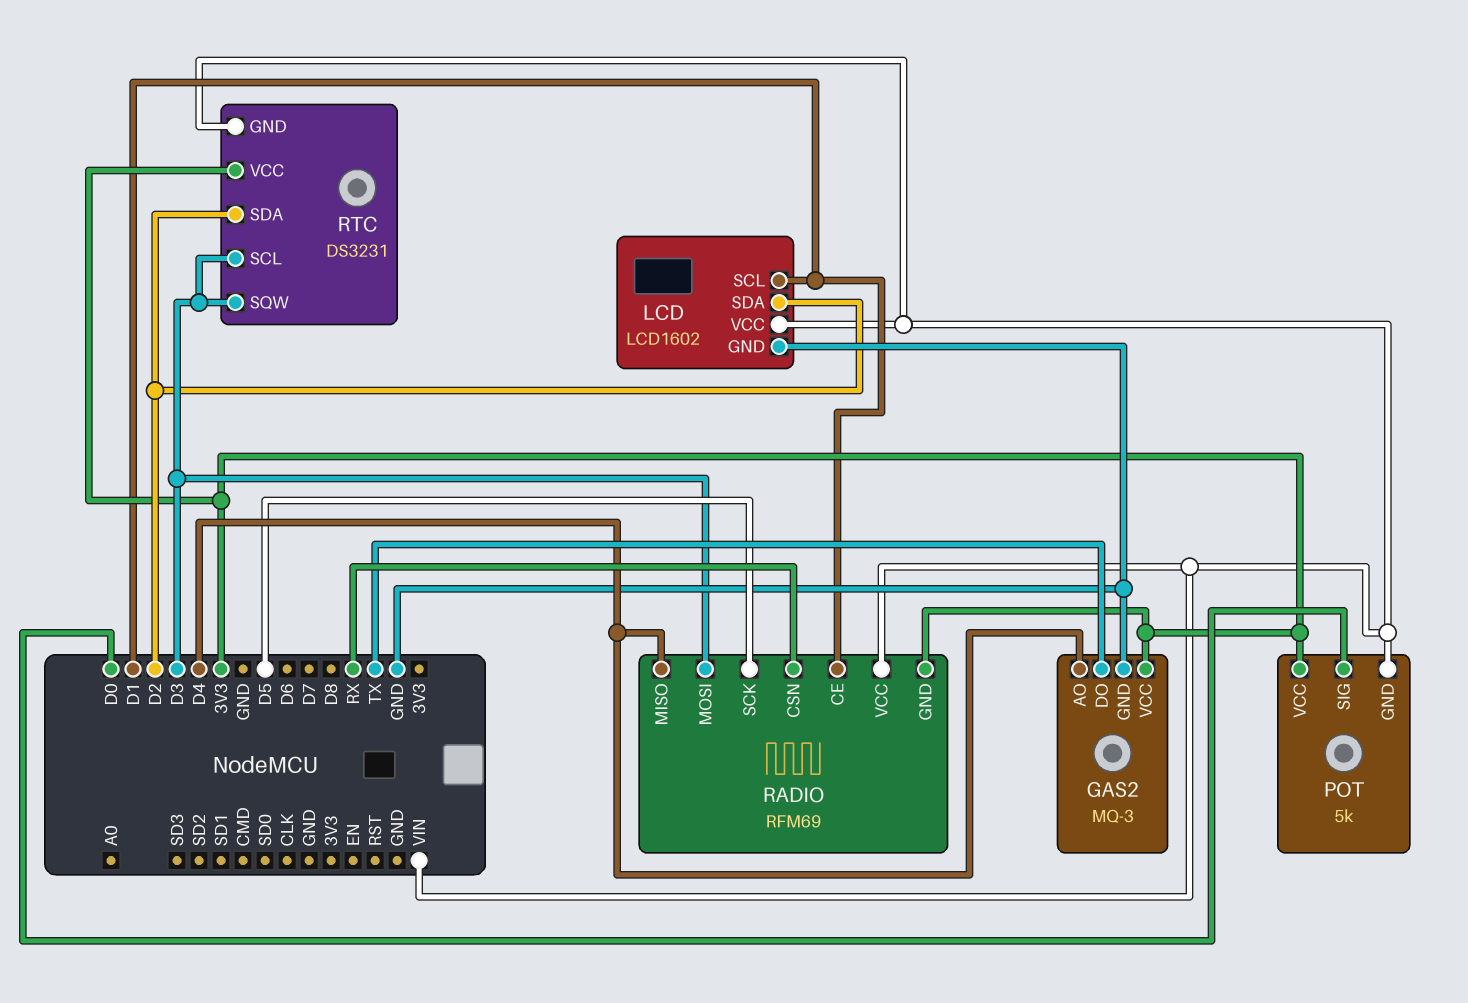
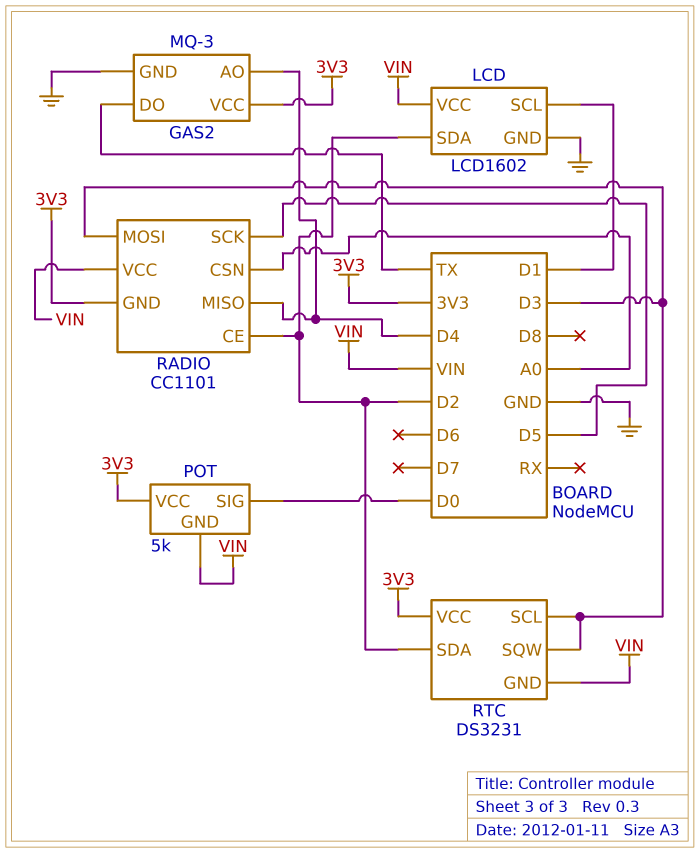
RADIO: RFM69 -> CC1101
RADIO pin CE: D1 -> D2
RADIO pin CSN: RX -> A0

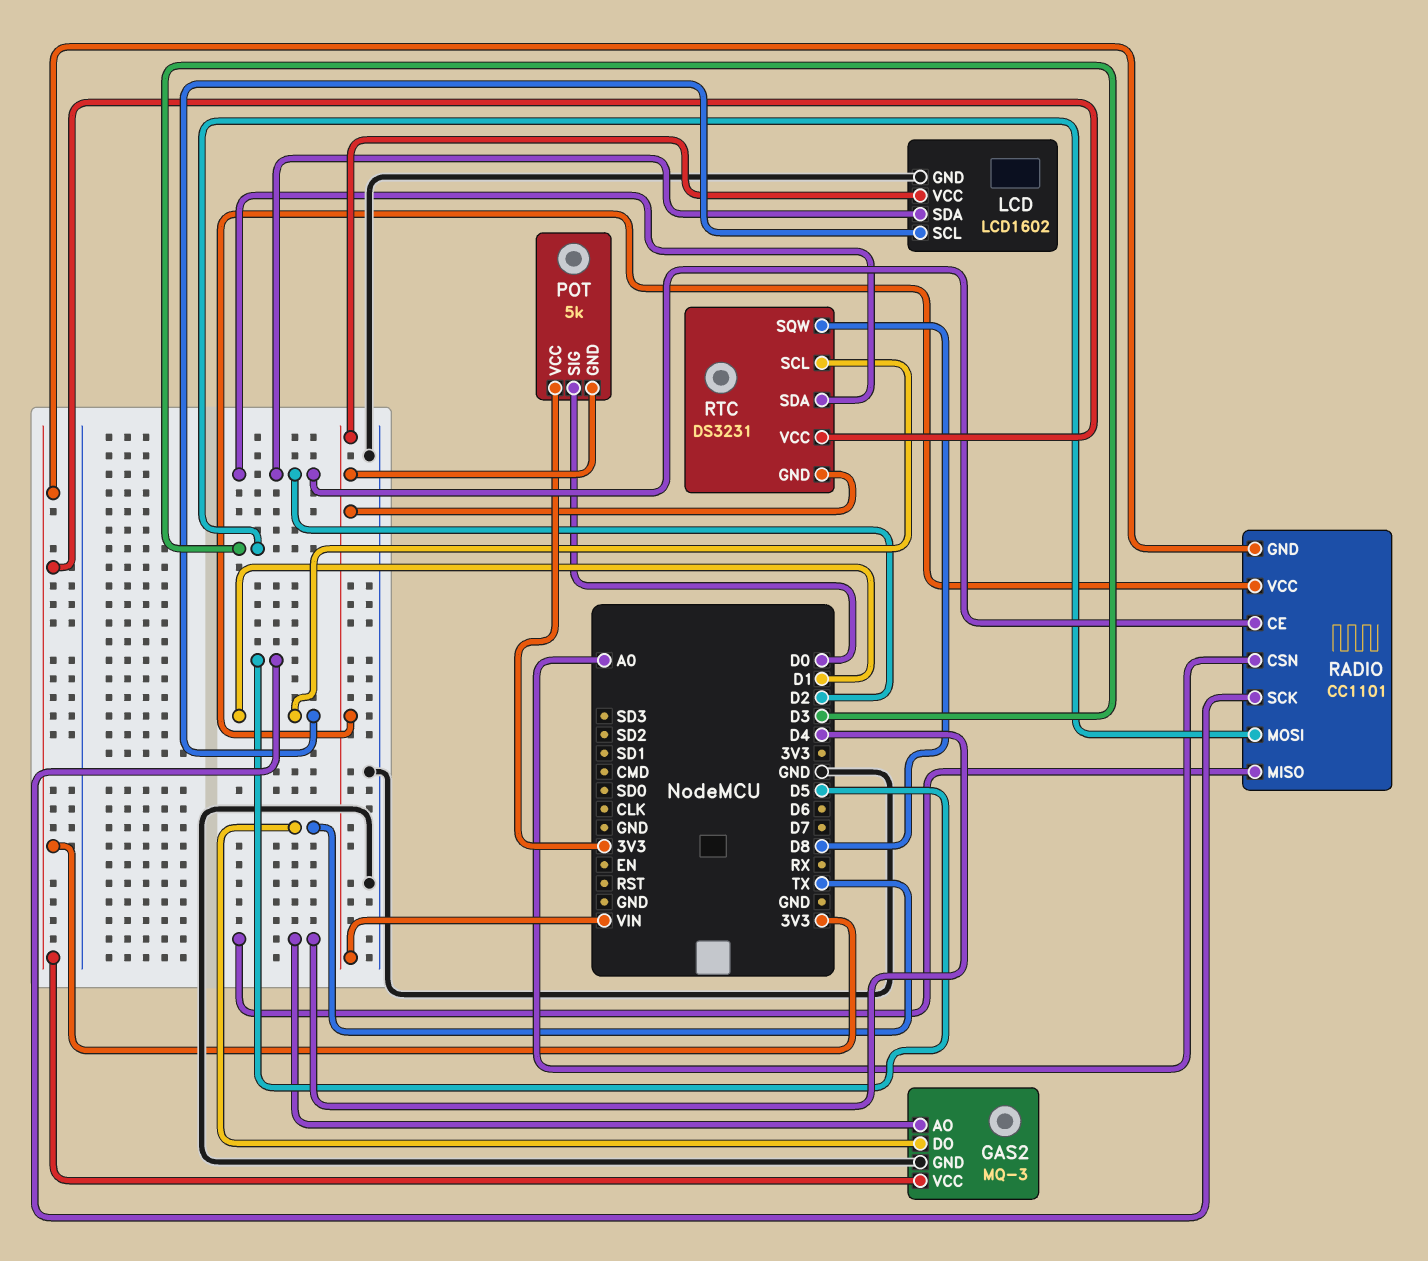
RTC pin SCL: D3 -> D1
RTC pin SQW: D3 -> D8

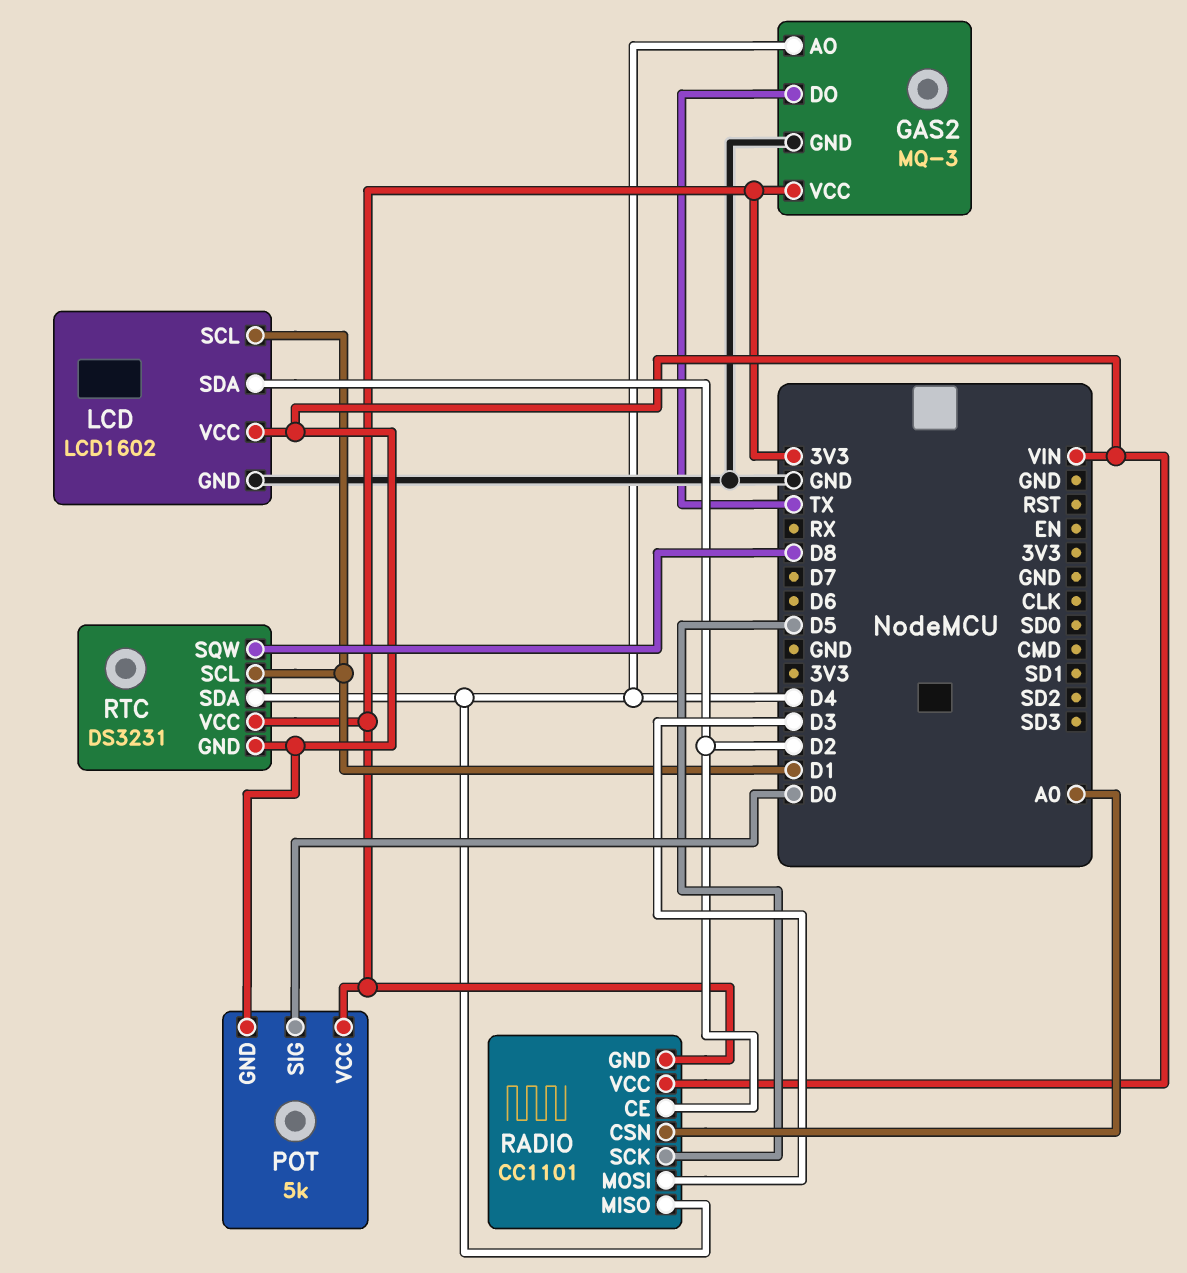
RTC pin SDA: D2 -> D4

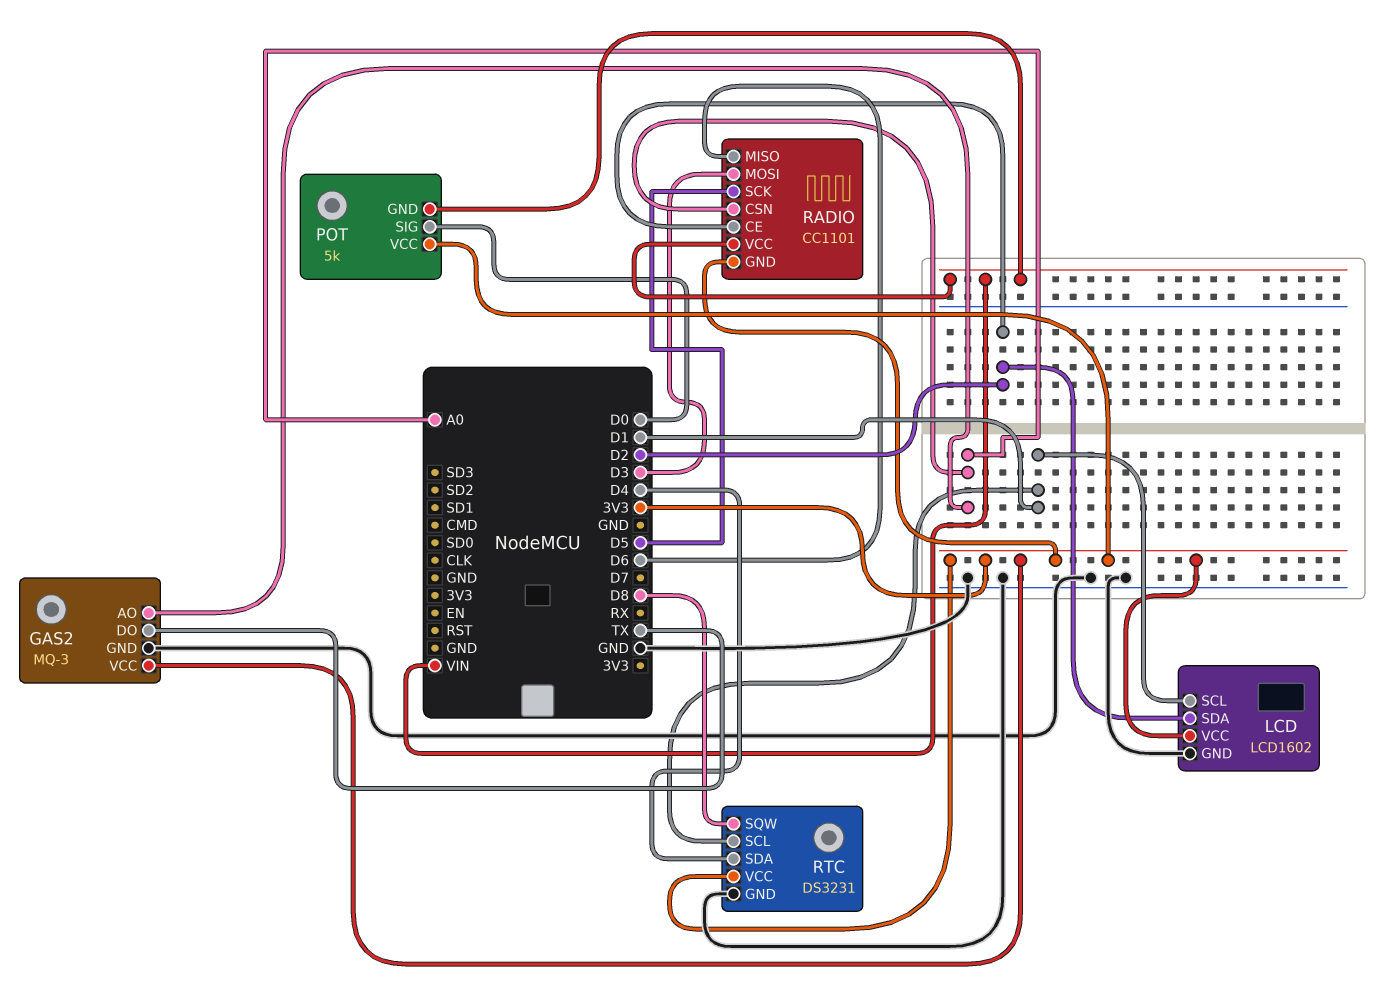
GAS2 pin AO: D4 -> A0
LCD pin VCC: VIN -> 3V3
RADIO pin MISO: D4 -> D6
RTC pin GND: VIN -> GND

